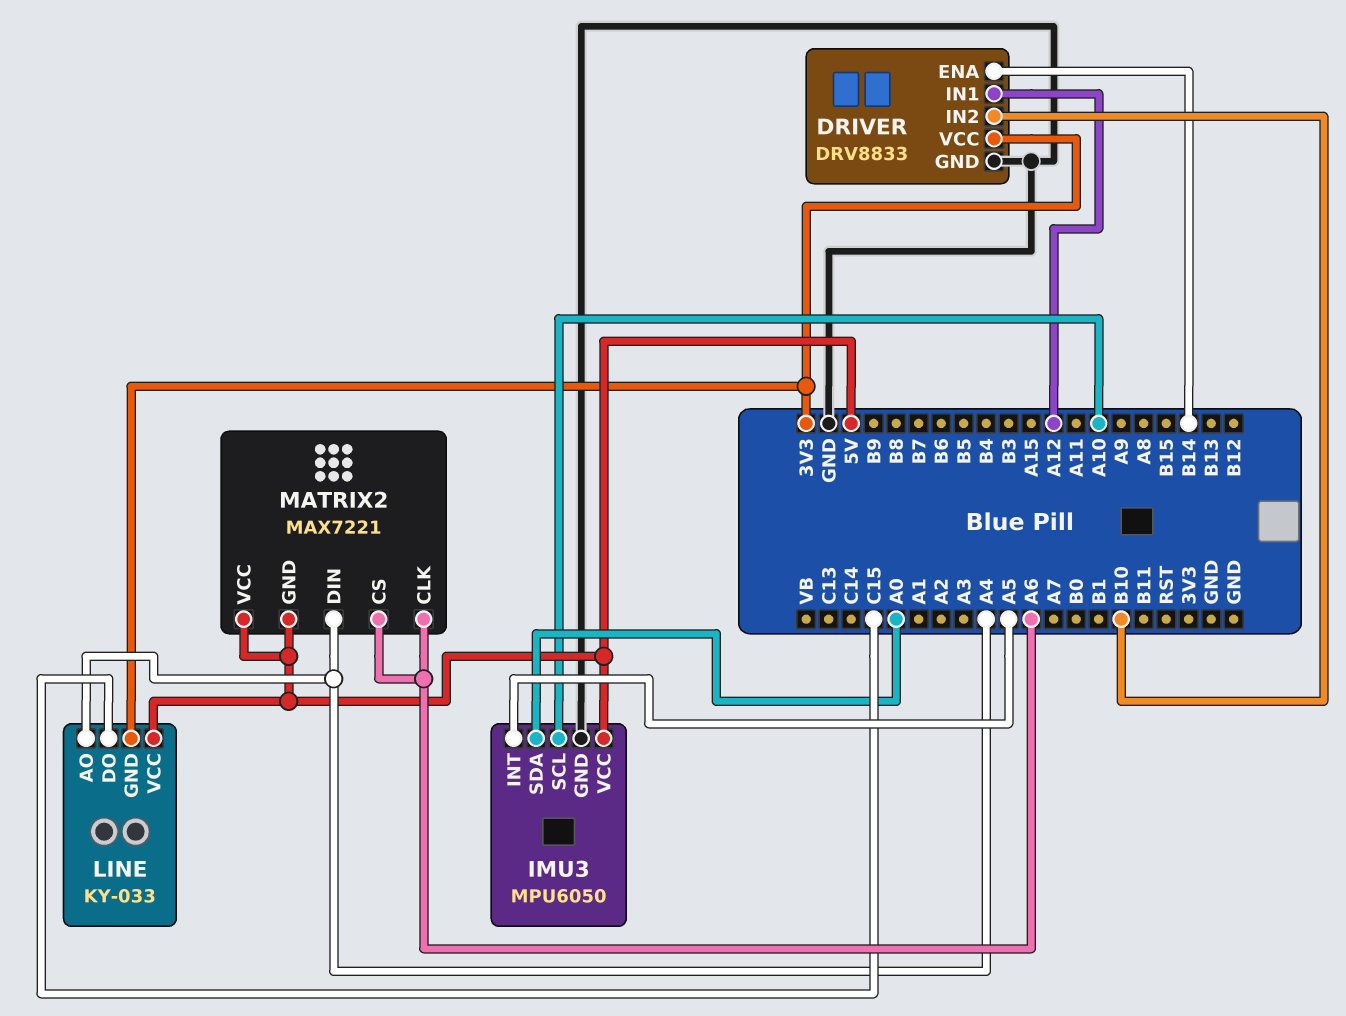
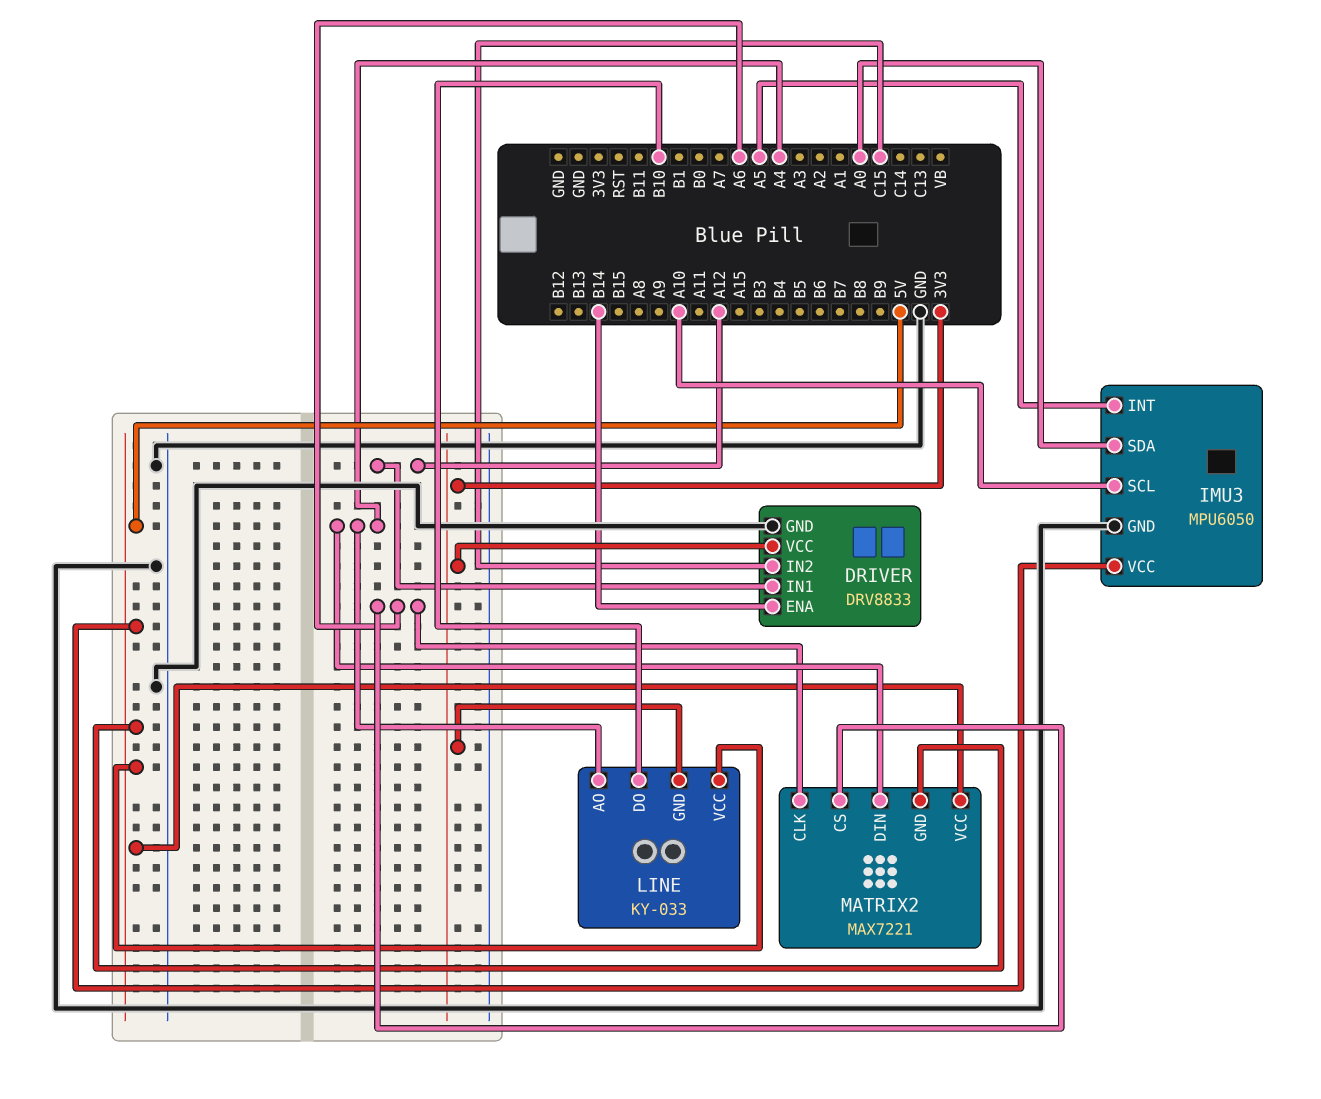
DRIVER pin IN2: B10 -> C15
LINE pin DO: C15 -> B10

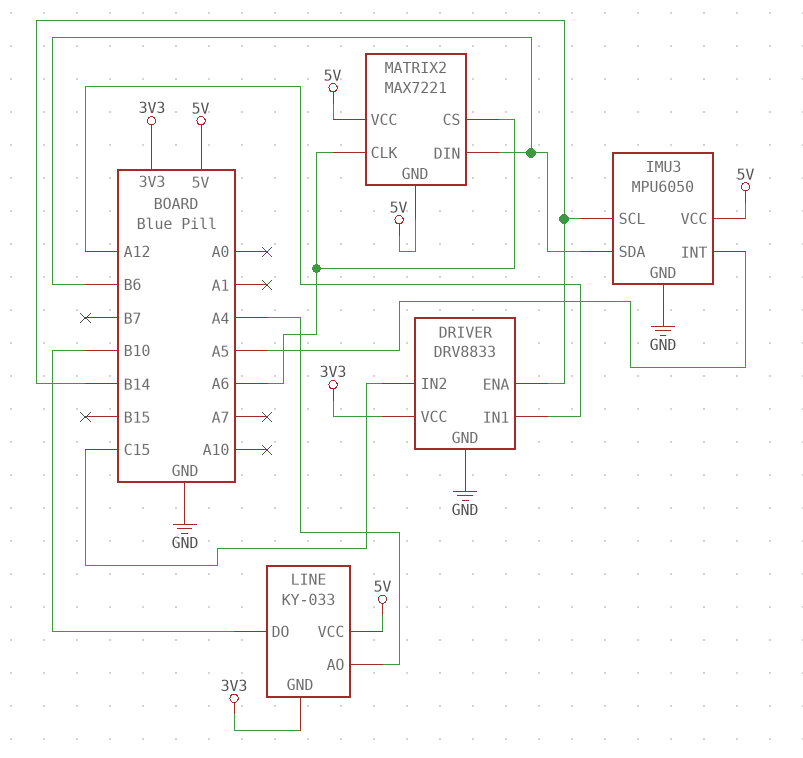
IMU3 pin SCL: A10 -> B14
IMU3 pin SDA: A0 -> B6
MATRIX2 pin DIN: A4 -> B6

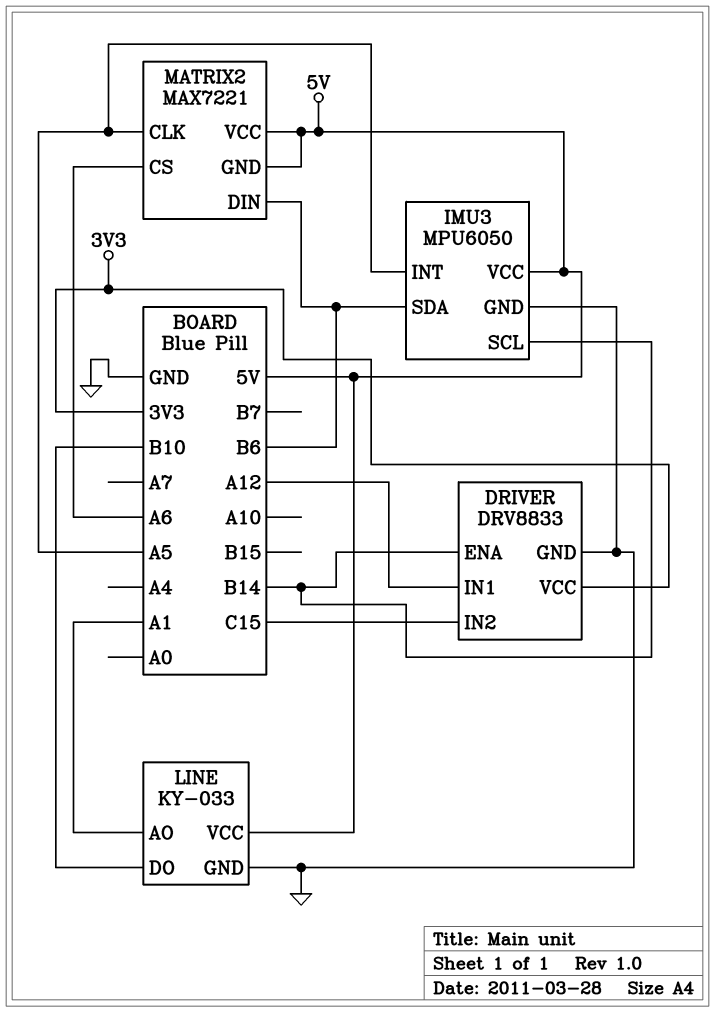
LINE pin AO: A4 -> A1
LINE pin GND: 3V3 -> GND
MATRIX2 pin CLK: A6 -> A5

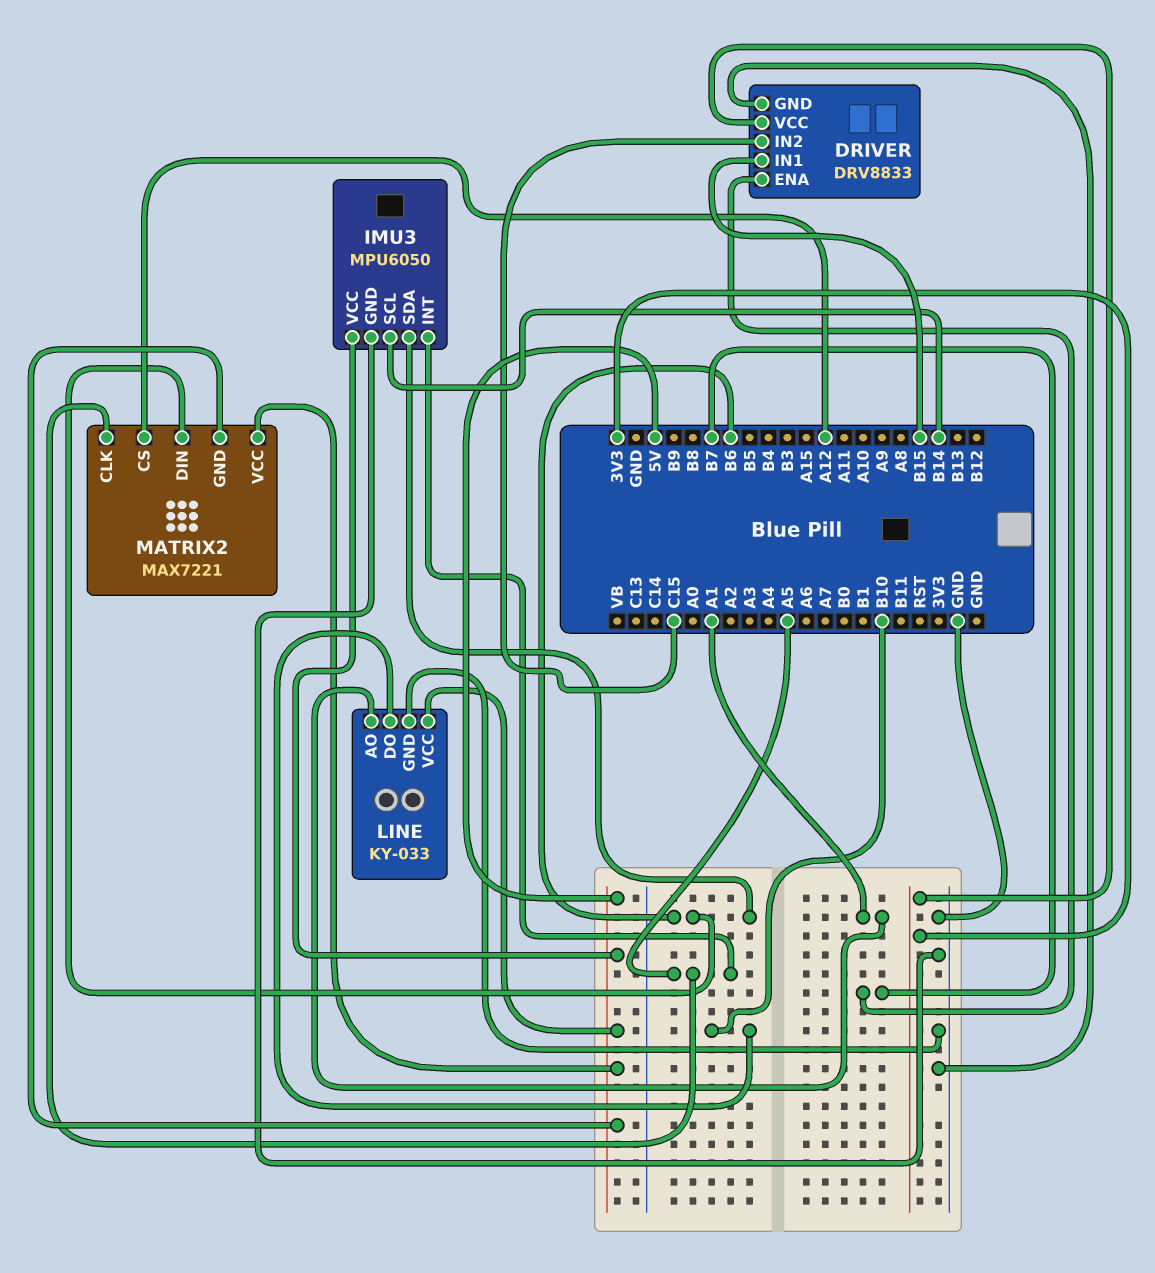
DRIVER pin ENA: B14 -> B7
DRIVER pin IN1: A12 -> B15
MATRIX2 pin CS: A6 -> A12

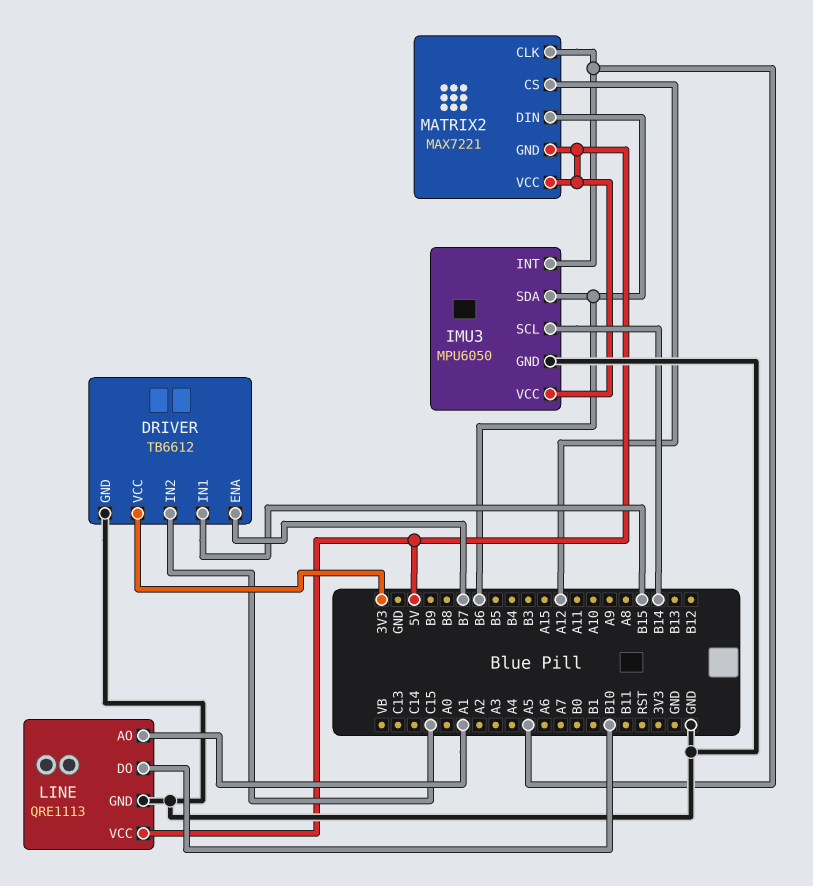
DRIVER: DRV8833 -> TB6612
LINE: KY-033 -> QRE1113

